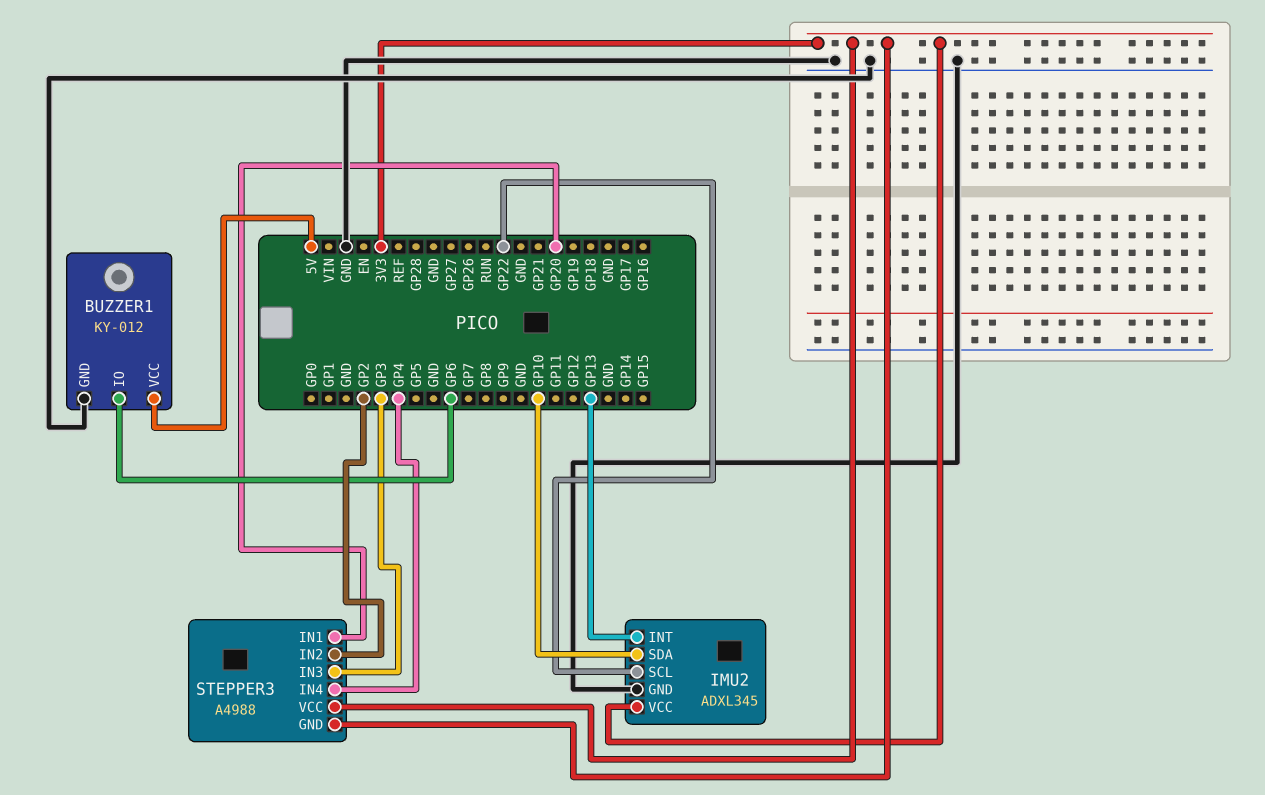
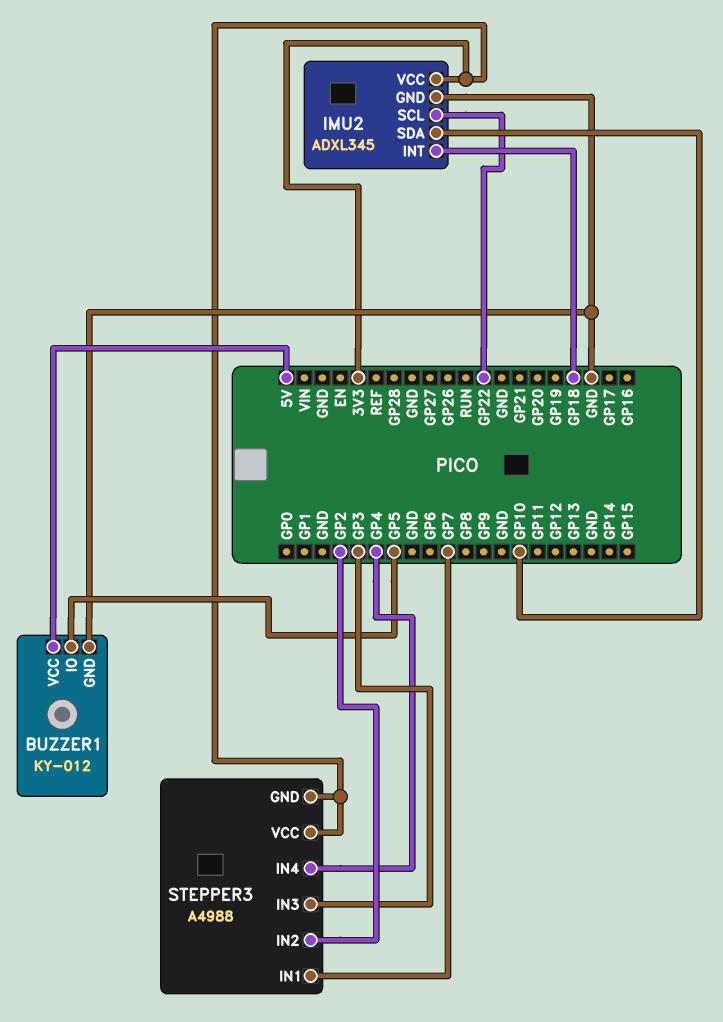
BUZZER1 pin IO: GP6 -> GP5
IMU2 pin INT: GP13 -> GP18
STEPPER3 pin IN1: GP20 -> GP7

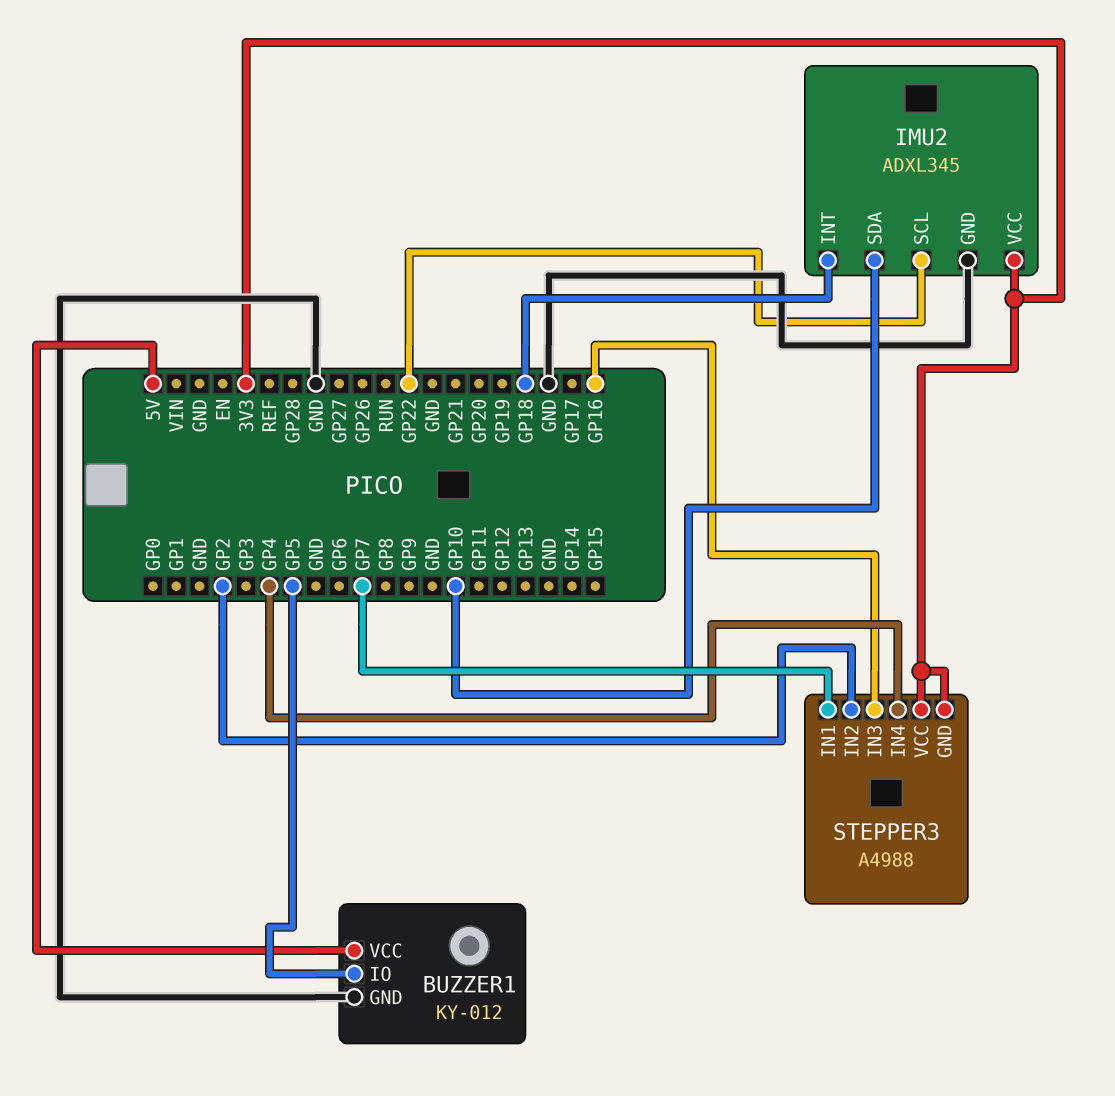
STEPPER3 pin IN3: GP3 -> GP16

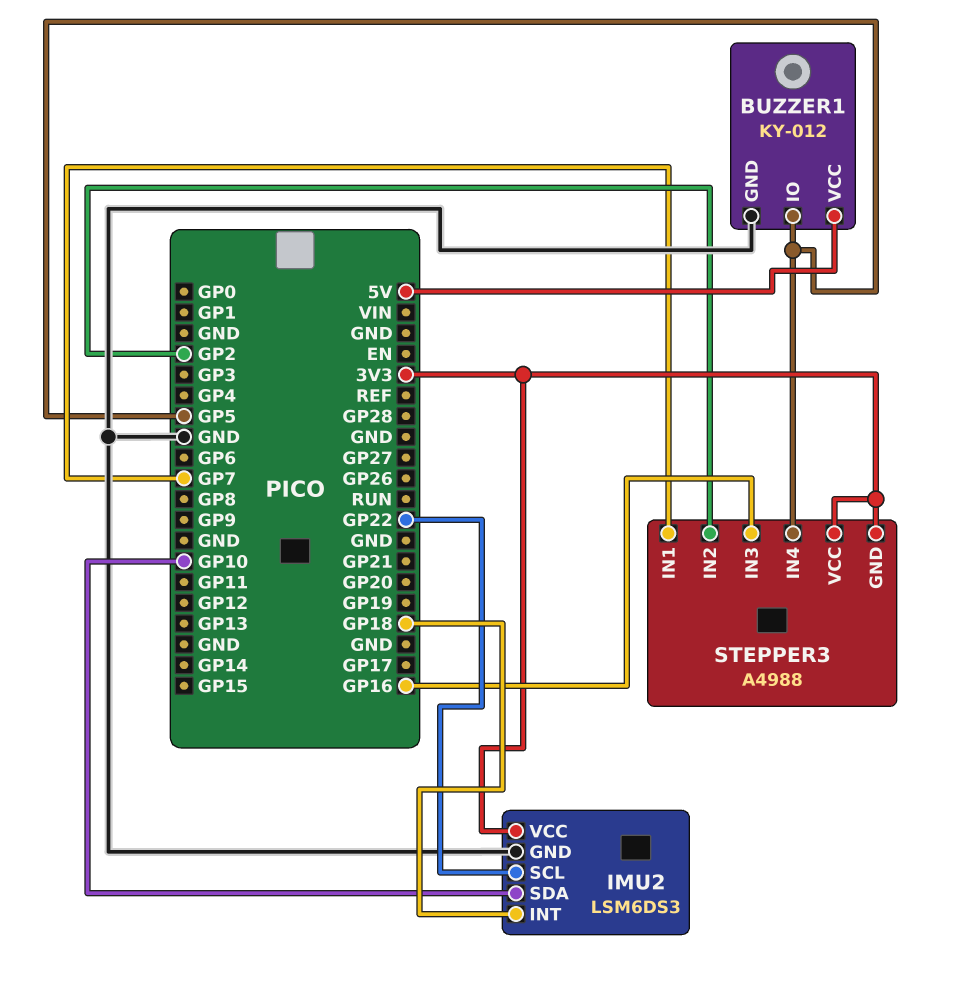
IMU2: ADXL345 -> LSM6DS3
STEPPER3 pin IN4: GP4 -> GP5

